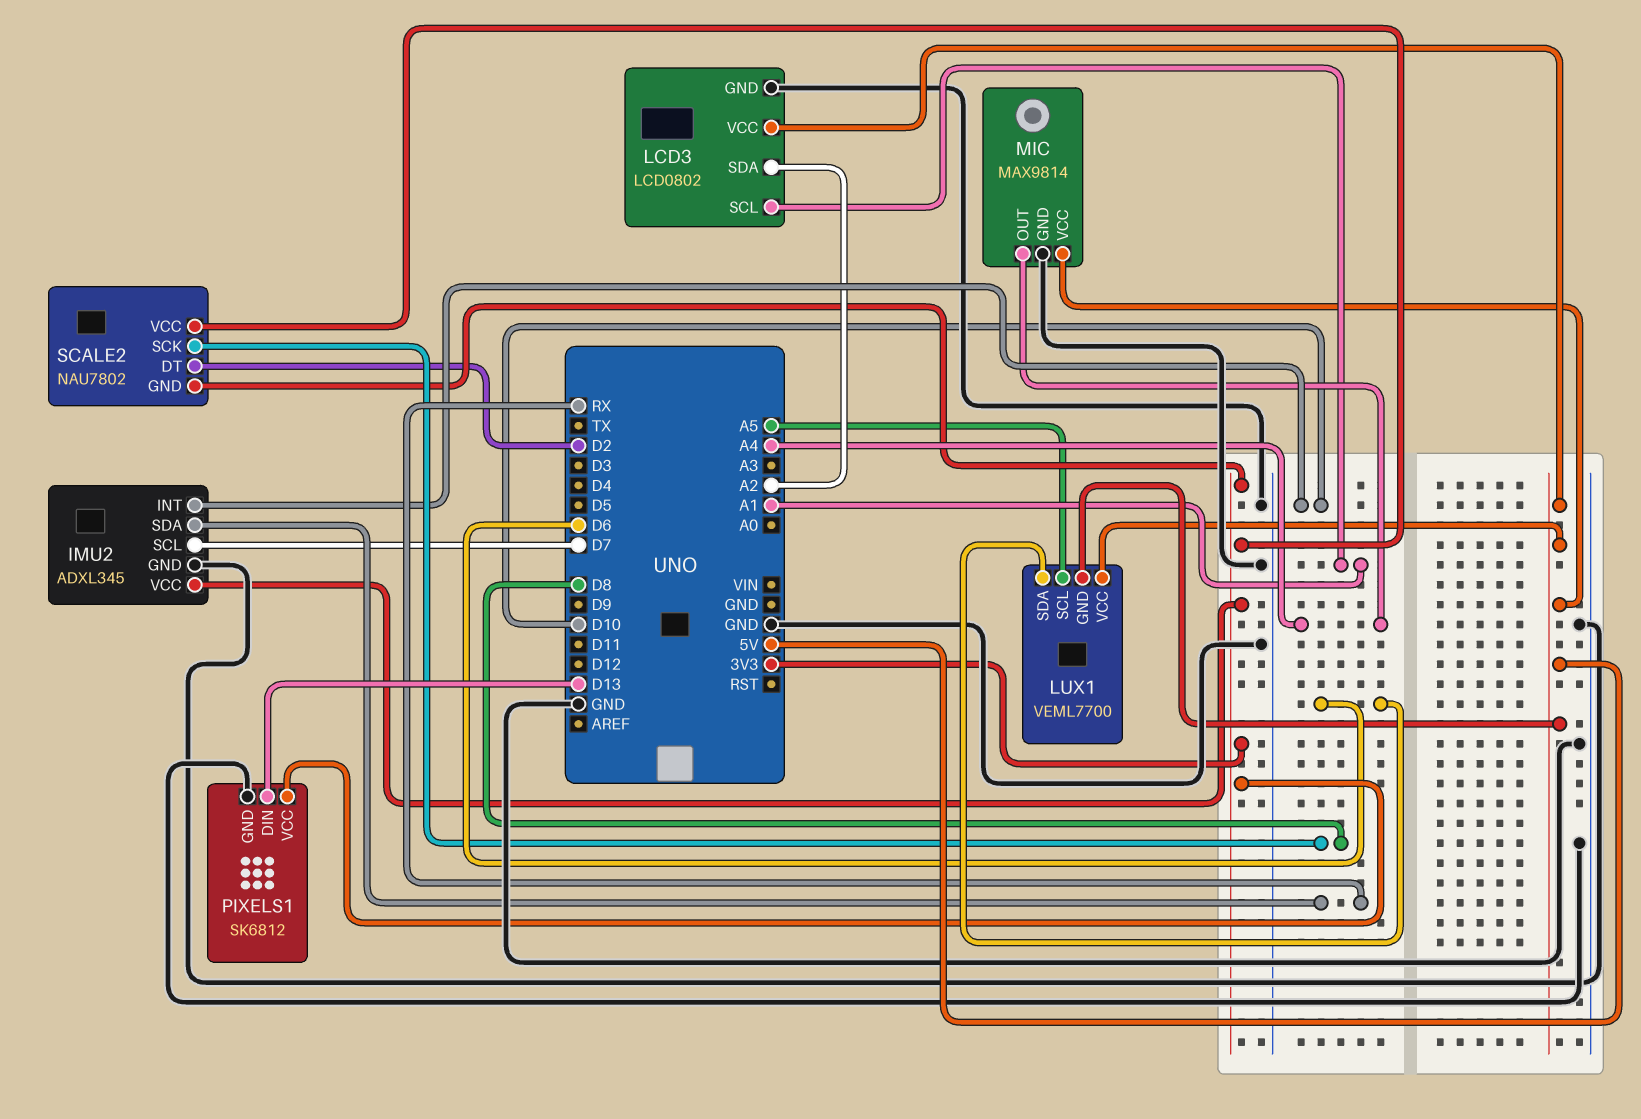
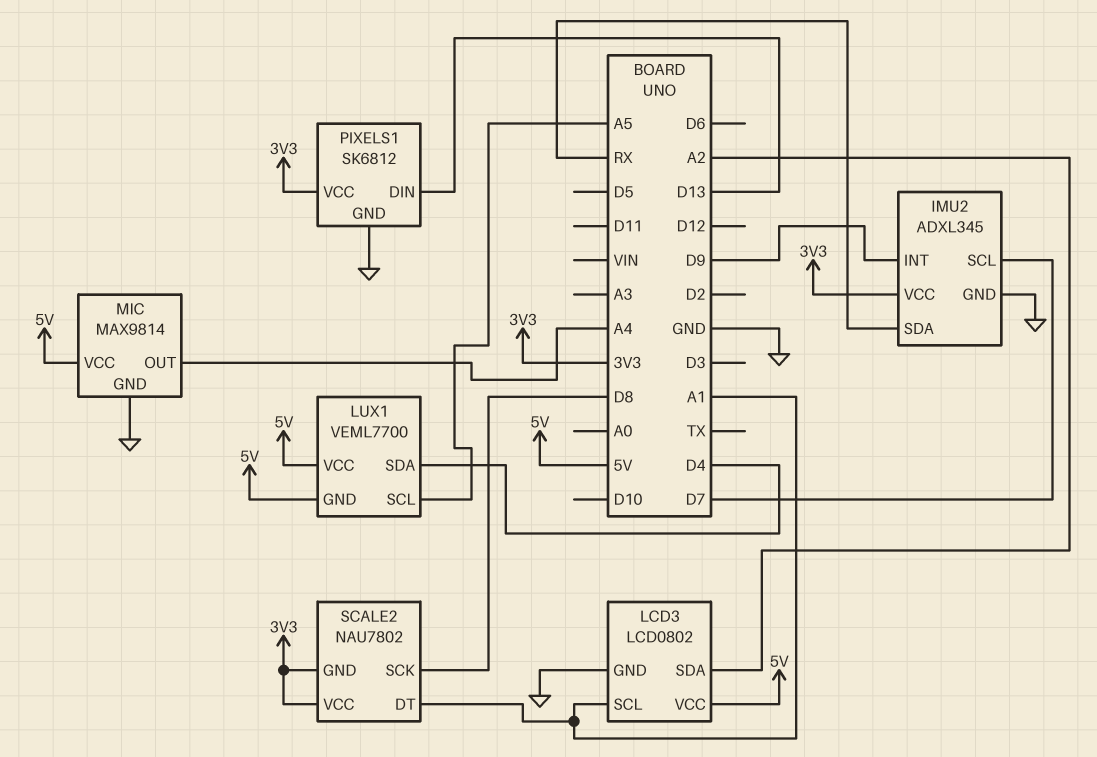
IMU2 pin INT: D10 -> D9
LUX1 pin SDA: D6 -> D4
SCALE2 pin DT: D2 -> A1

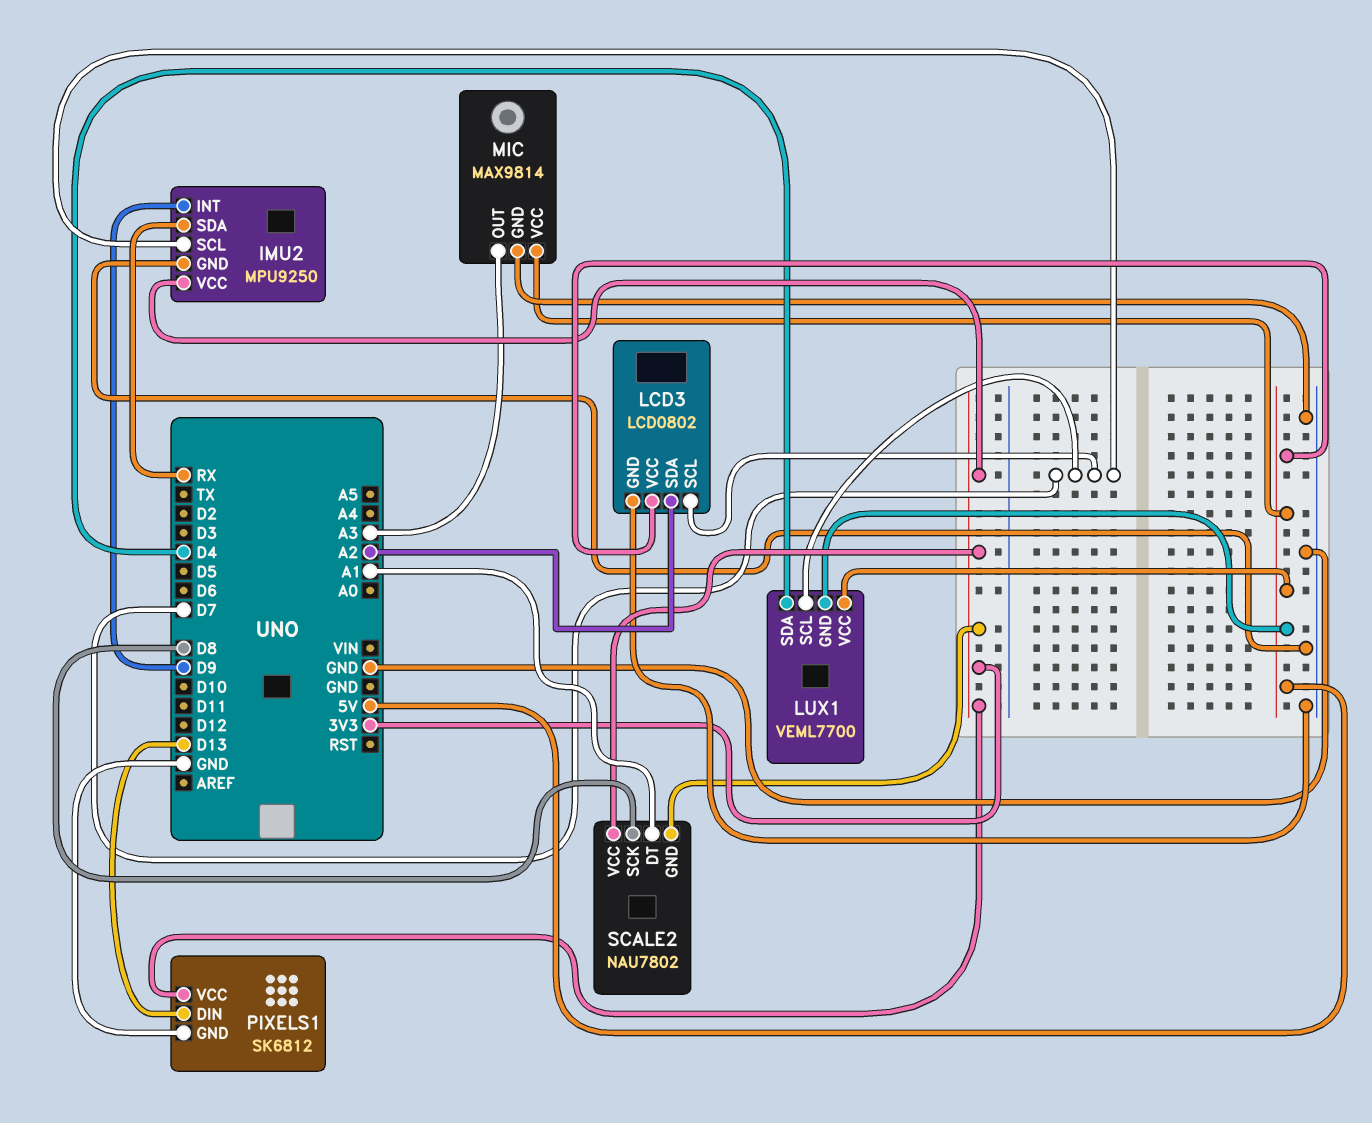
IMU2: ADXL345 -> MPU9250
LCD3 pin SCL: A1 -> D7
LUX1 pin SCL: A5 -> D7
MIC pin OUT: A4 -> A3

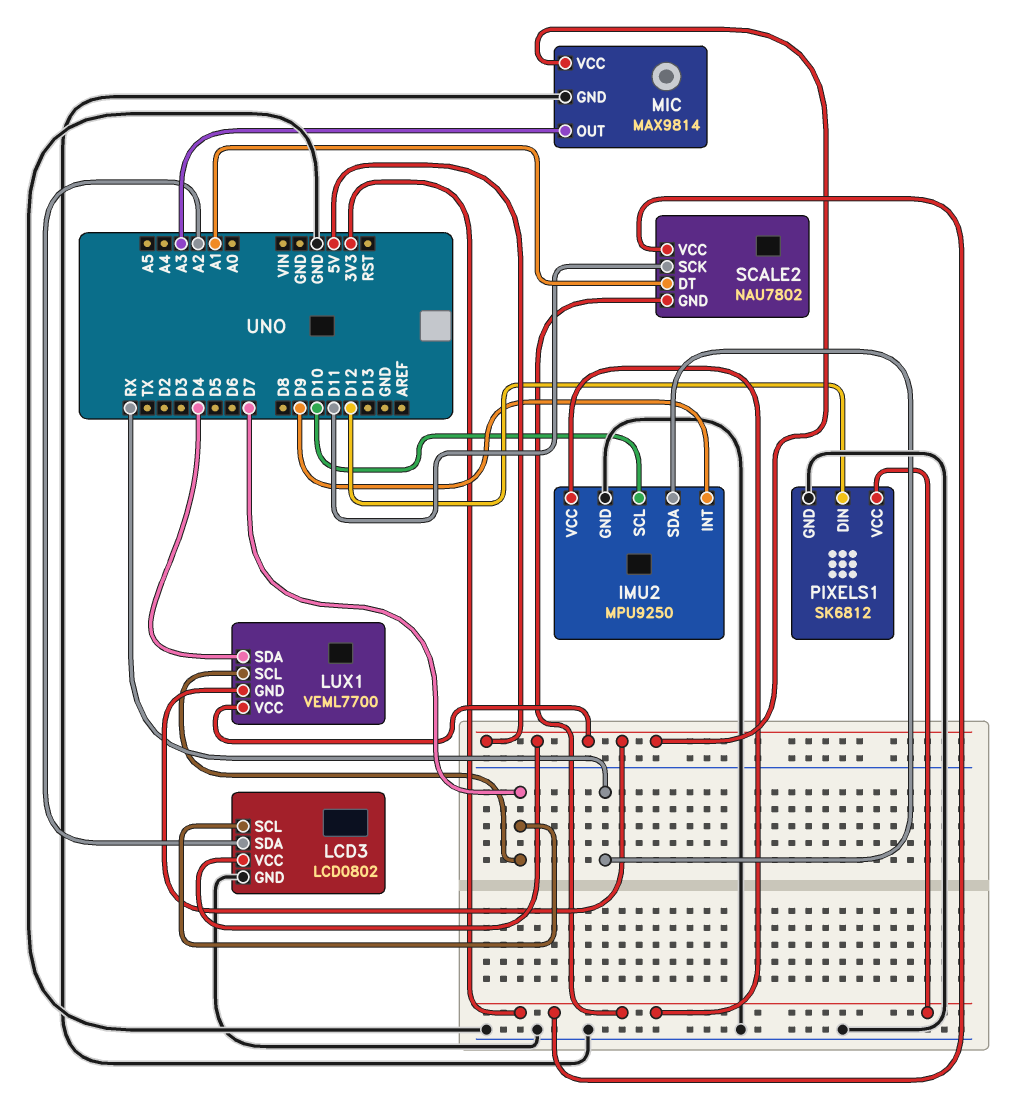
IMU2 pin SCL: D7 -> D10
PIXELS1 pin DIN: D13 -> D12
SCALE2 pin SCK: D8 -> D11

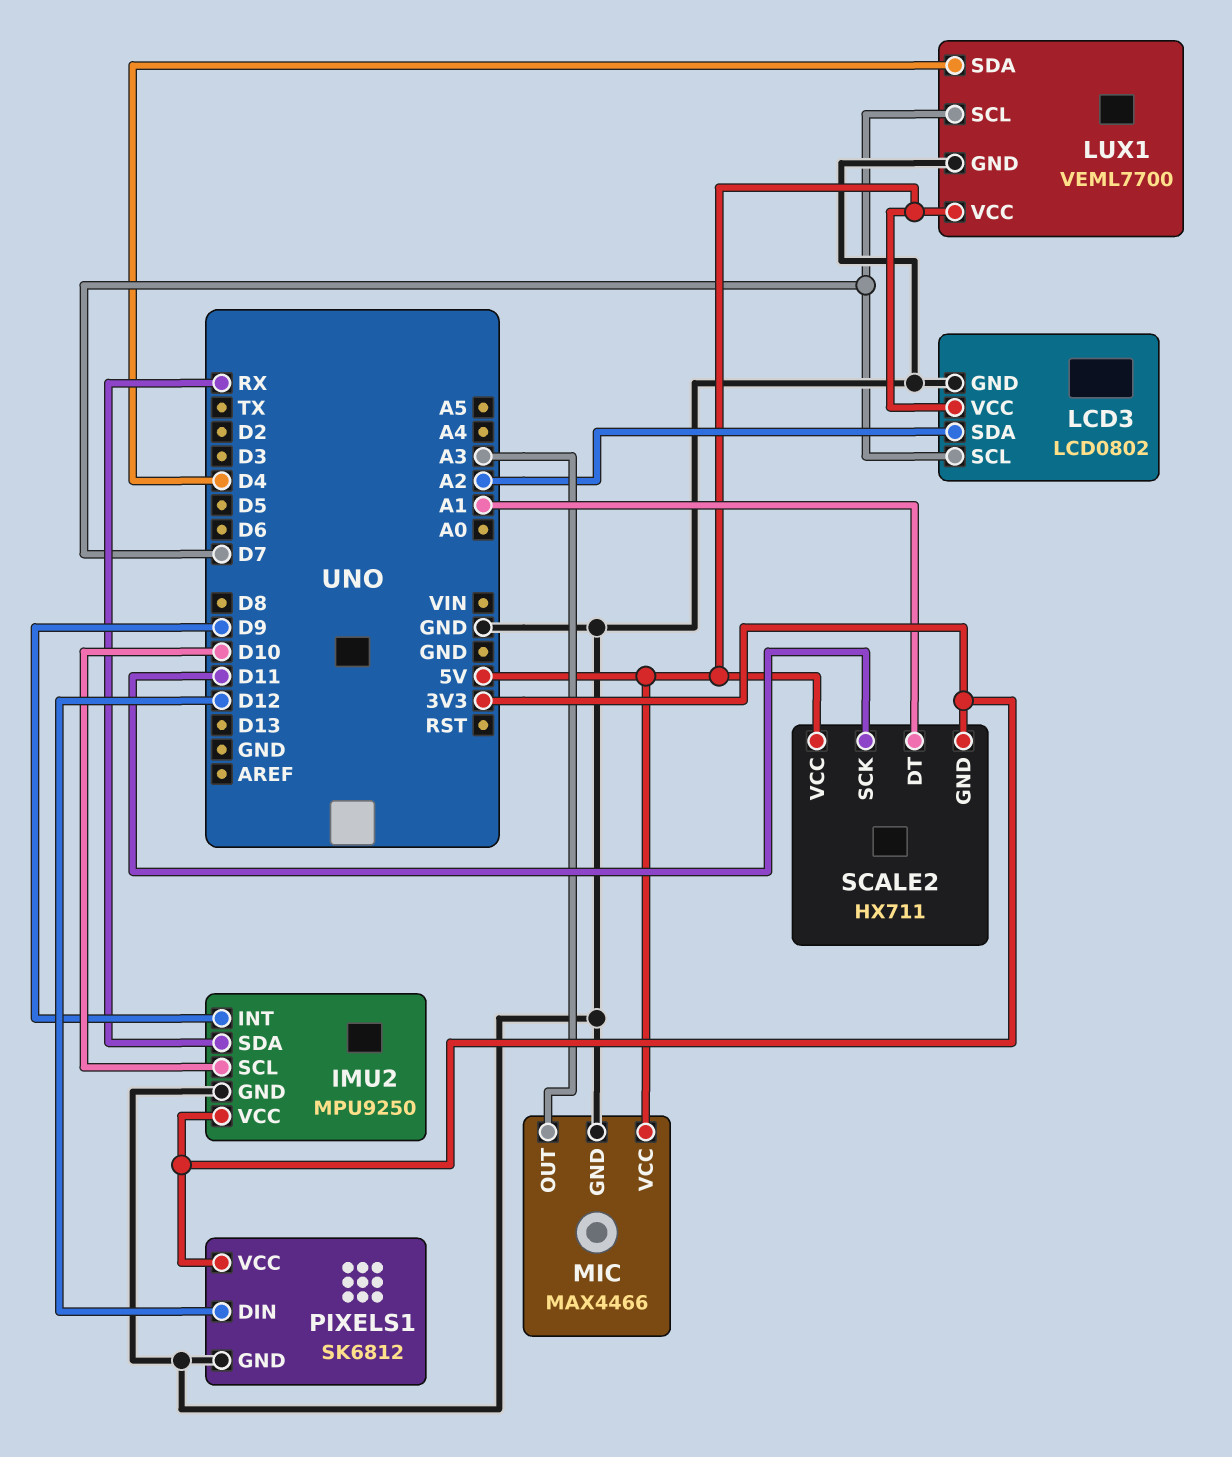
LUX1 pin GND: 5V -> GND
MIC: MAX9814 -> MAX4466
SCALE2: NAU7802 -> HX711
SCALE2 pin VCC: 3V3 -> 5V

